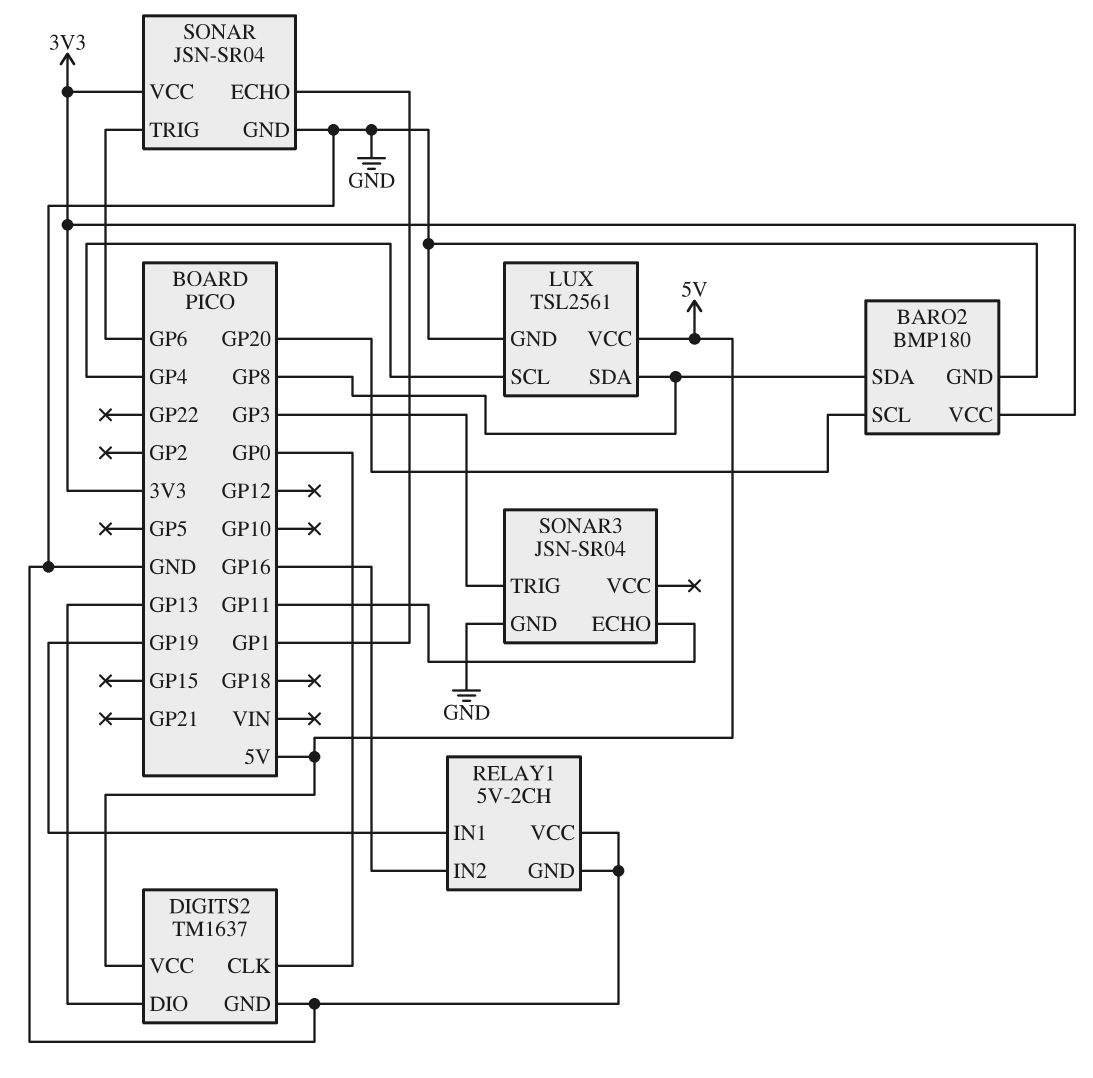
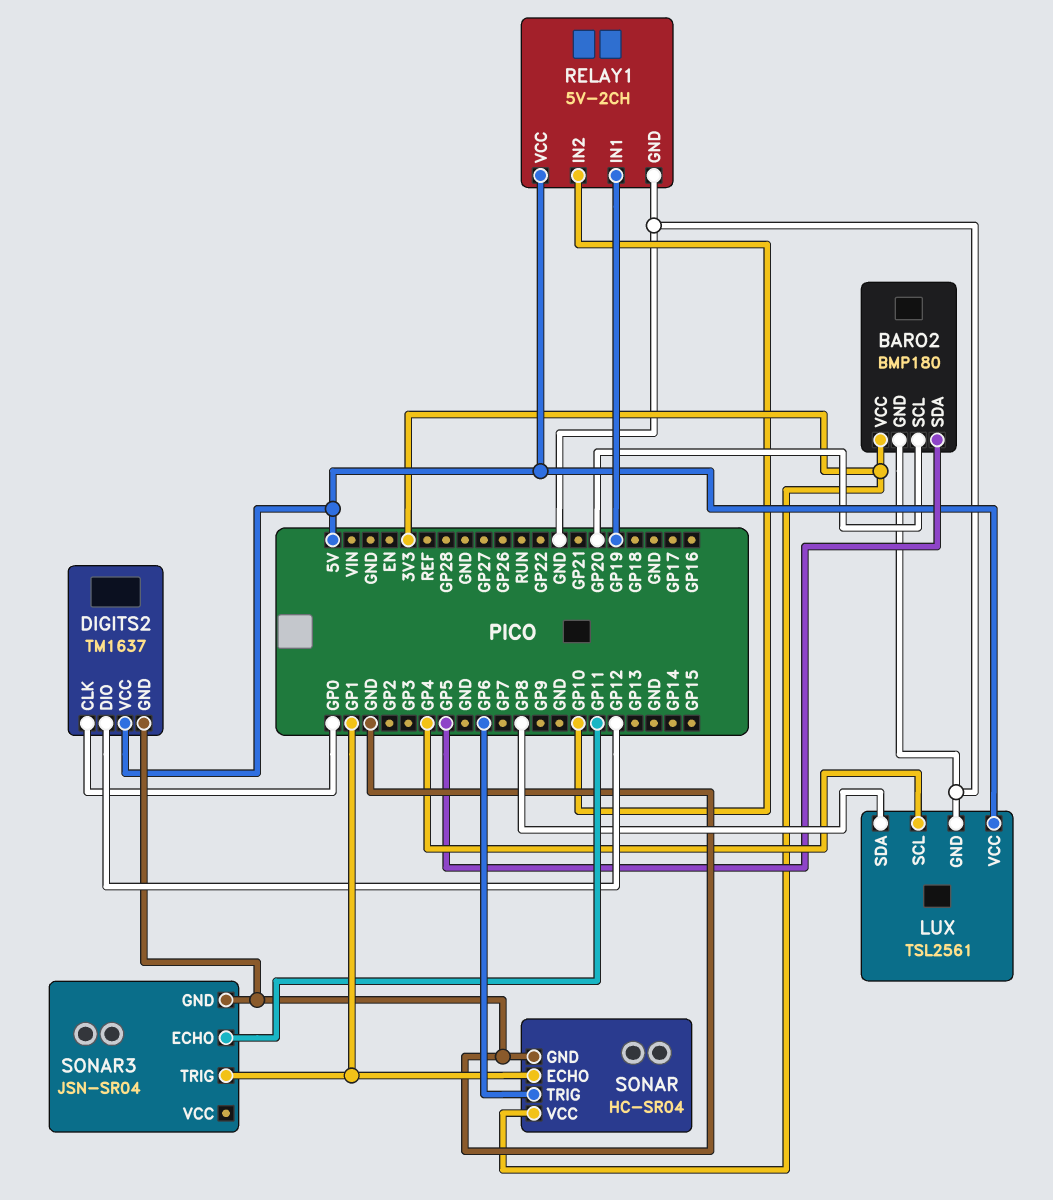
BARO2 pin SDA: GP8 -> GP5
DIGITS2 pin DIO: GP13 -> GP12
RELAY1 pin IN2: GP16 -> GP10
RELAY1 pin VCC: GND -> 5V
SONAR: JSN-SR04 -> HC-SR04
SONAR3 pin TRIG: GP3 -> GP1

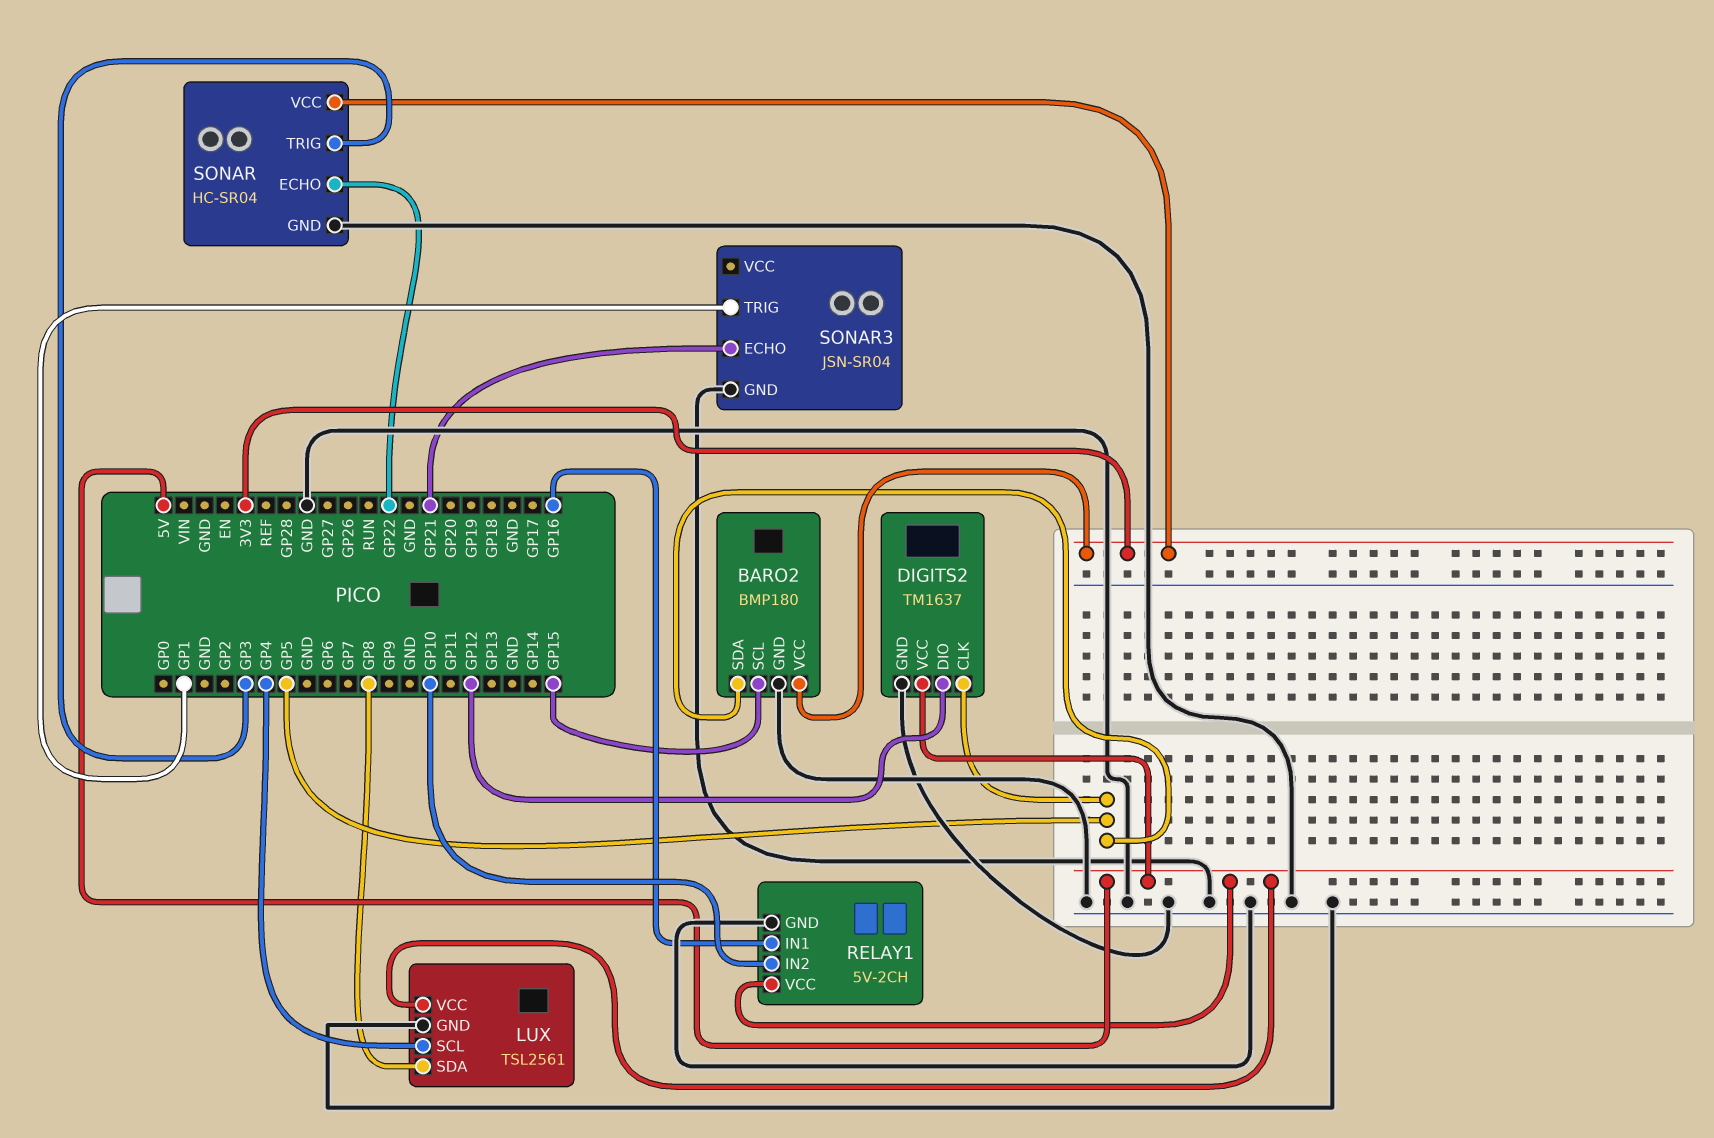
BARO2 pin SCL: GP20 -> GP15
DIGITS2 pin CLK: GP0 -> GP5
RELAY1 pin IN1: GP19 -> GP16
SONAR pin ECHO: GP1 -> GP22
SONAR pin TRIG: GP6 -> GP3
SONAR3 pin ECHO: GP11 -> GP21

